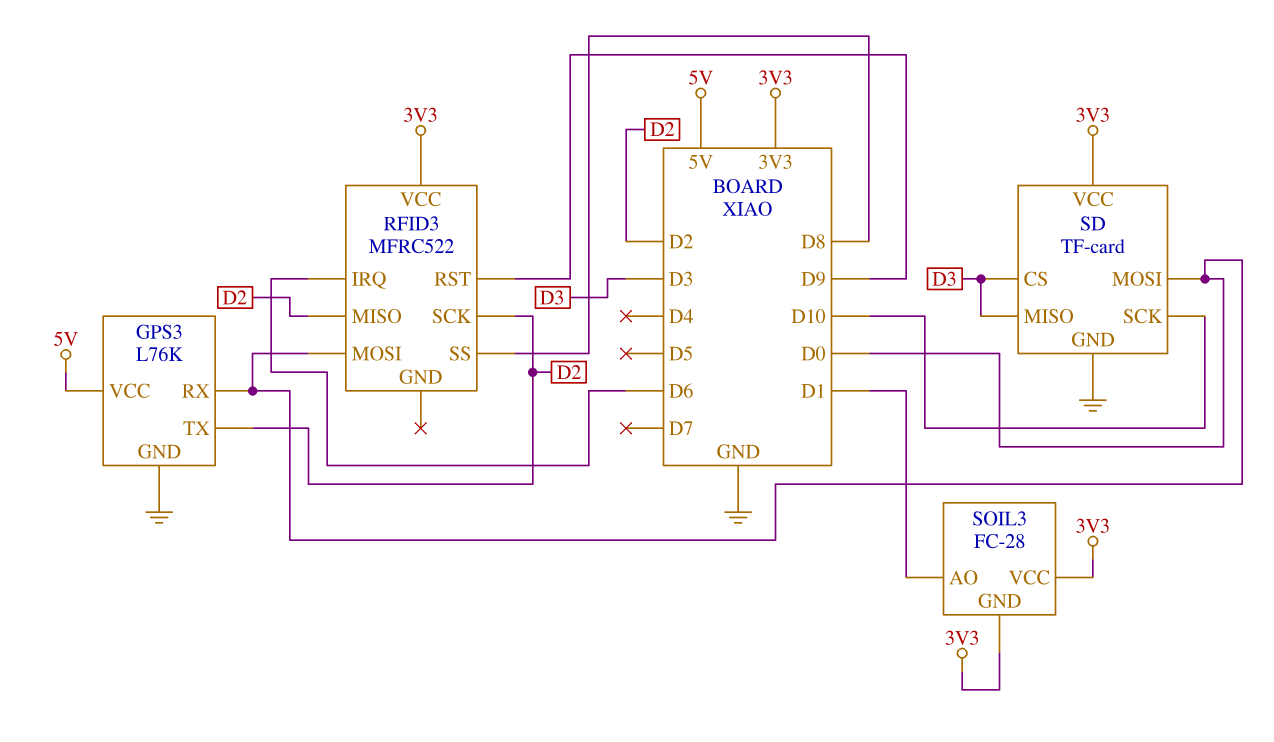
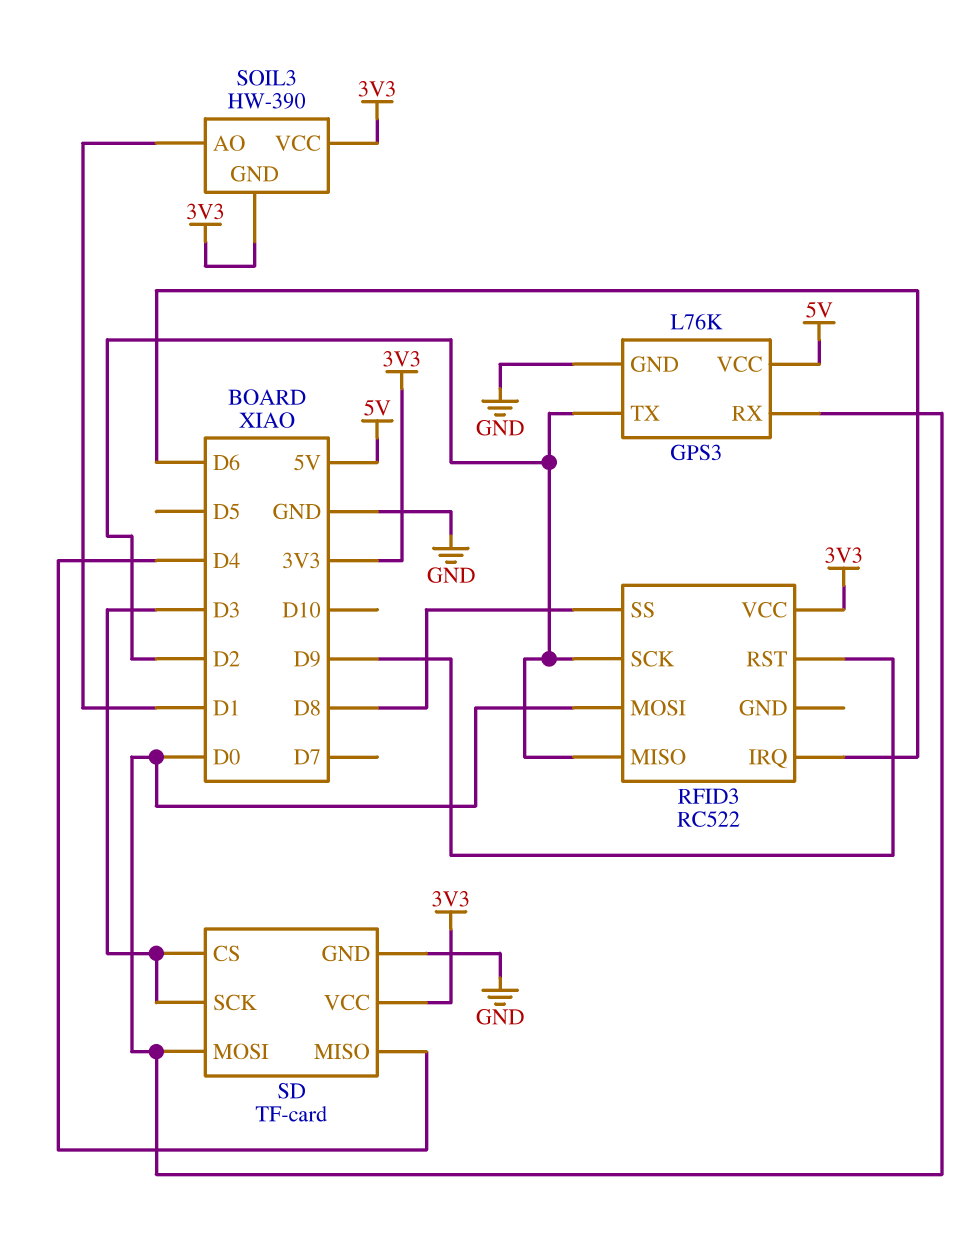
RFID3: MFRC522 -> RC522
SD pin MISO: D3 -> D4
SD pin SCK: D10 -> D3
SOIL3: FC-28 -> HW-390

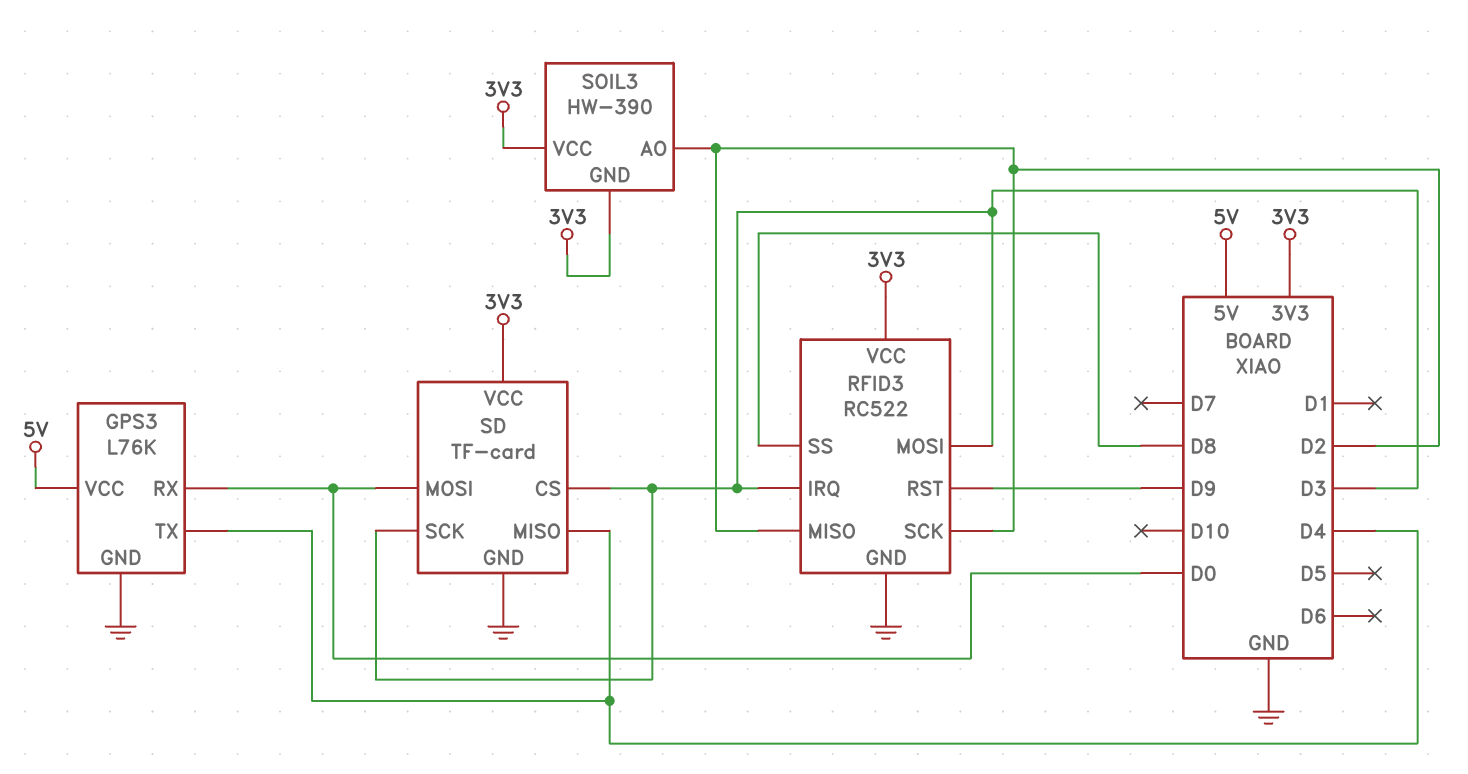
GPS3 pin TX: D2 -> D4
RFID3 pin GND: none -> GND
RFID3 pin IRQ: D6 -> D3
RFID3 pin MOSI: D0 -> D3
SOIL3 pin AO: D1 -> D2

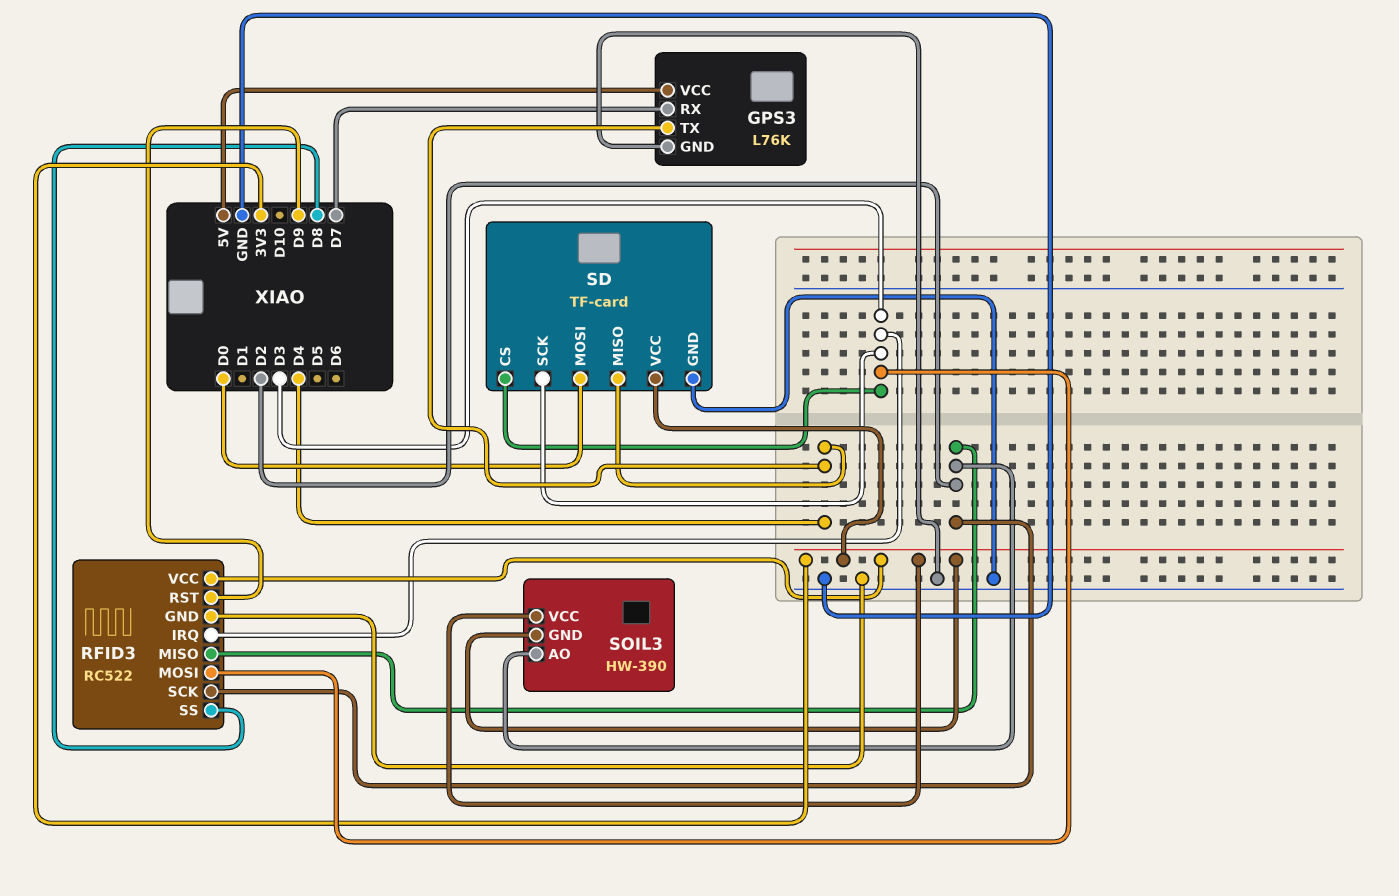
GPS3 pin RX: D0 -> D7

